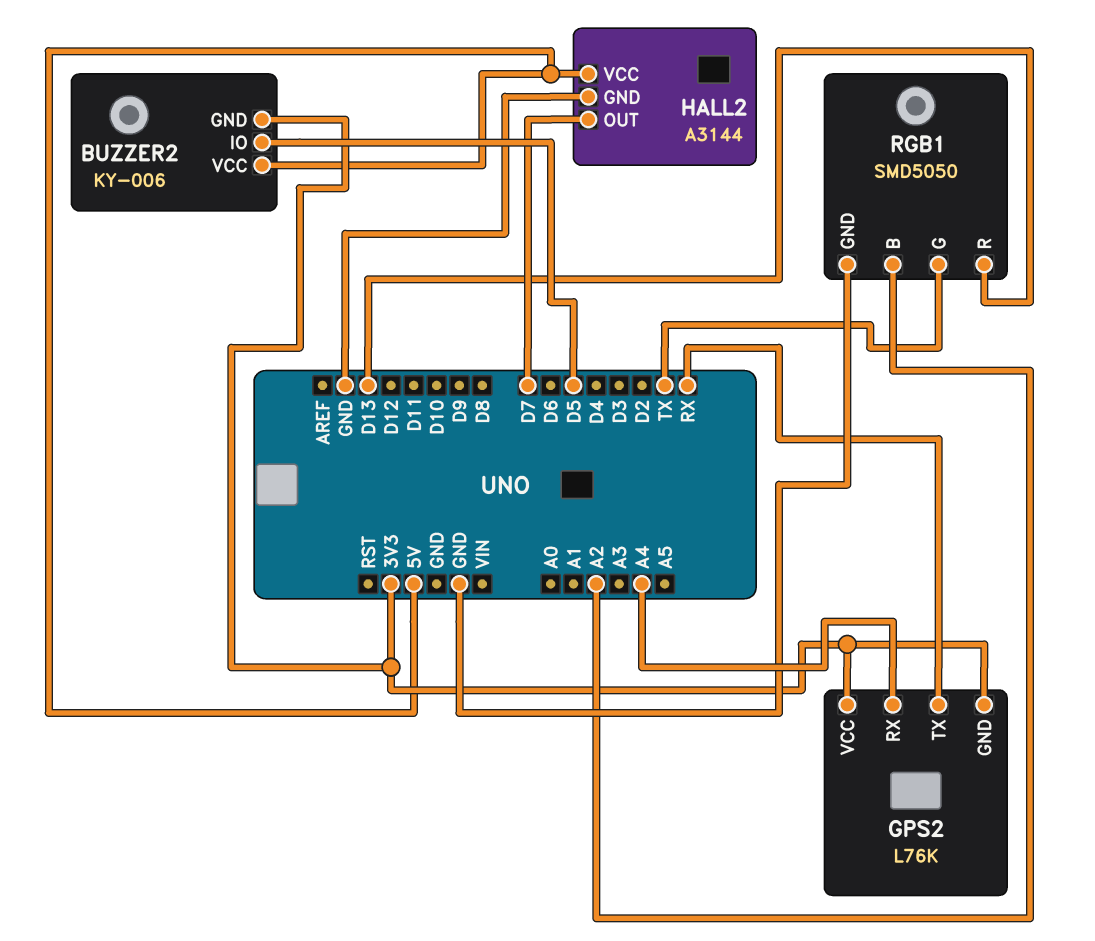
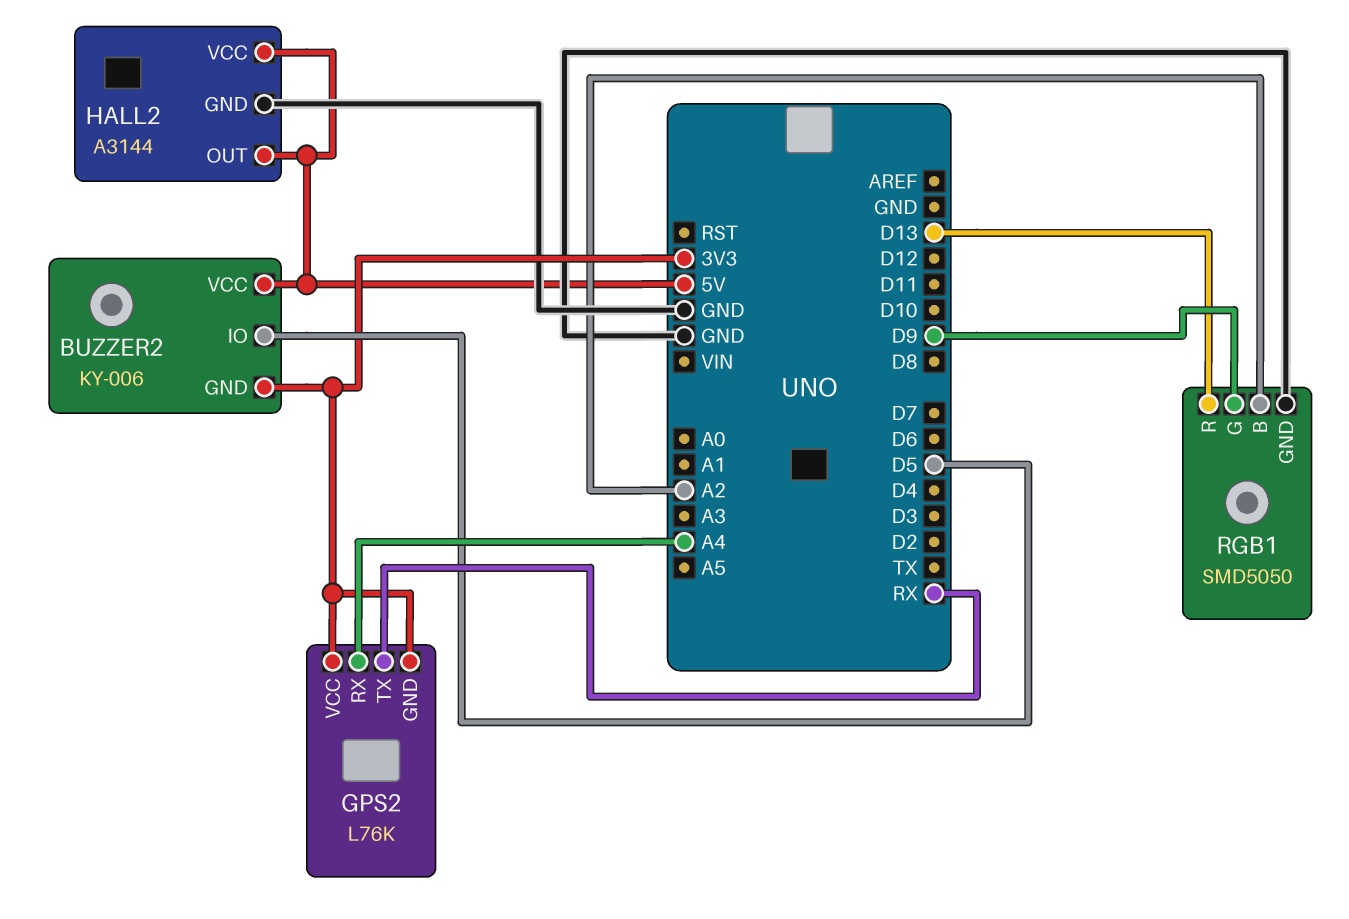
HALL2 pin OUT: D7 -> 5V
RGB1 pin G: TX -> D9

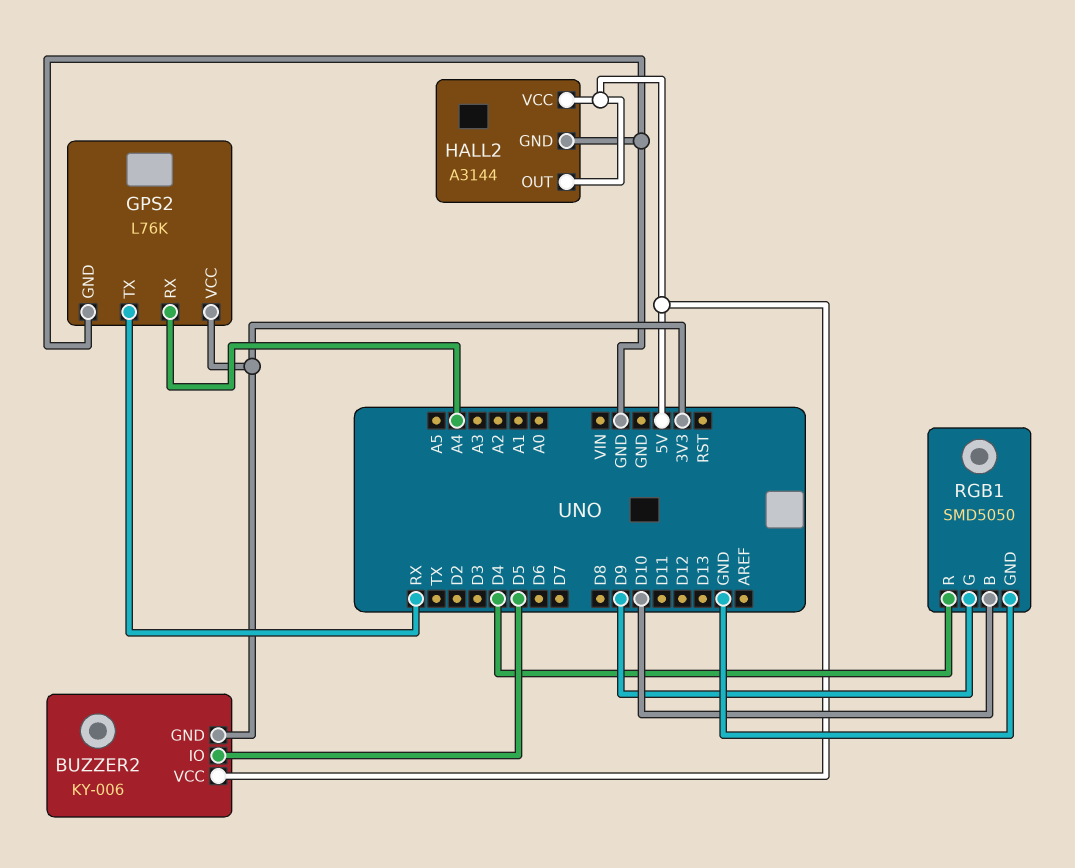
GPS2 pin GND: 3V3 -> GND
RGB1 pin B: A2 -> D10
RGB1 pin R: D13 -> D4

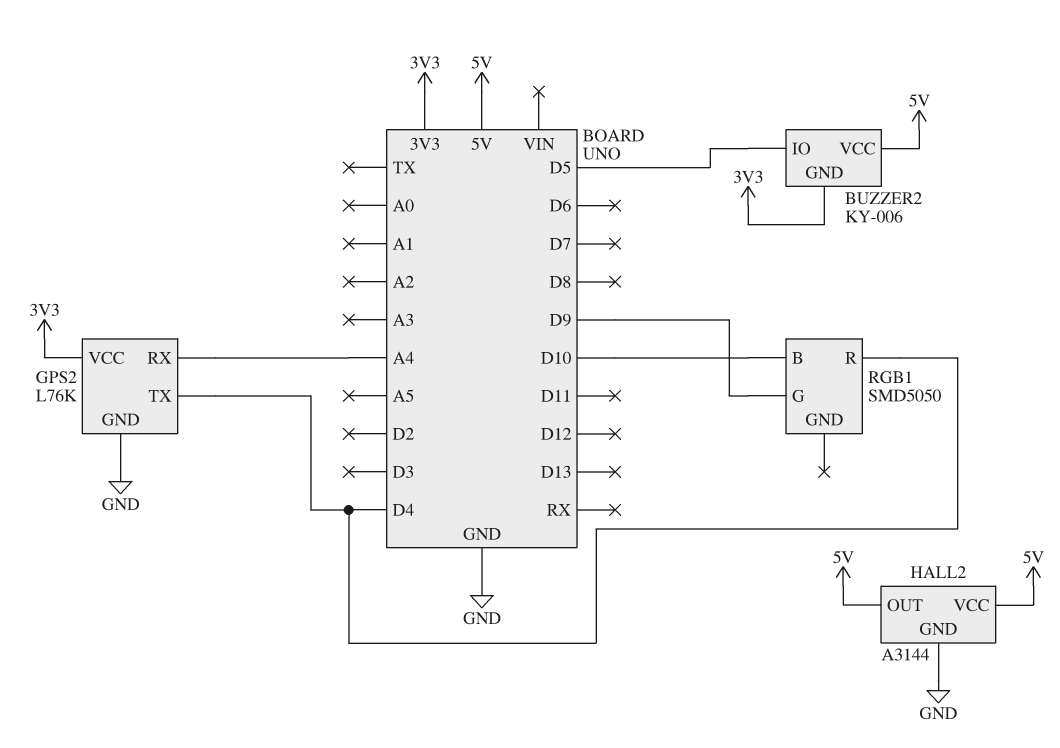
GPS2 pin TX: RX -> D4
RGB1 pin GND: GND -> none

